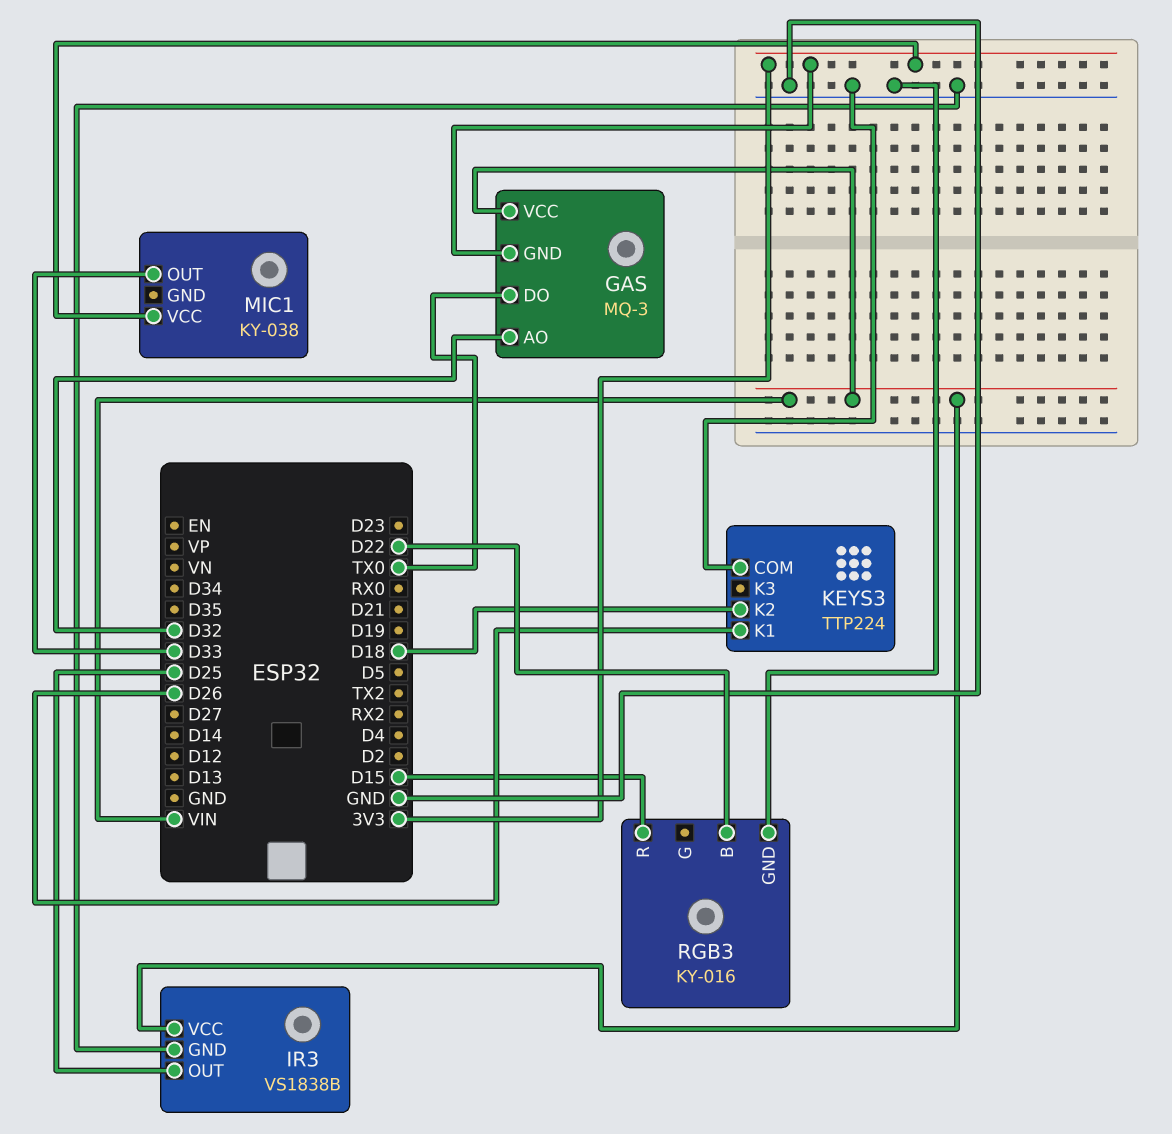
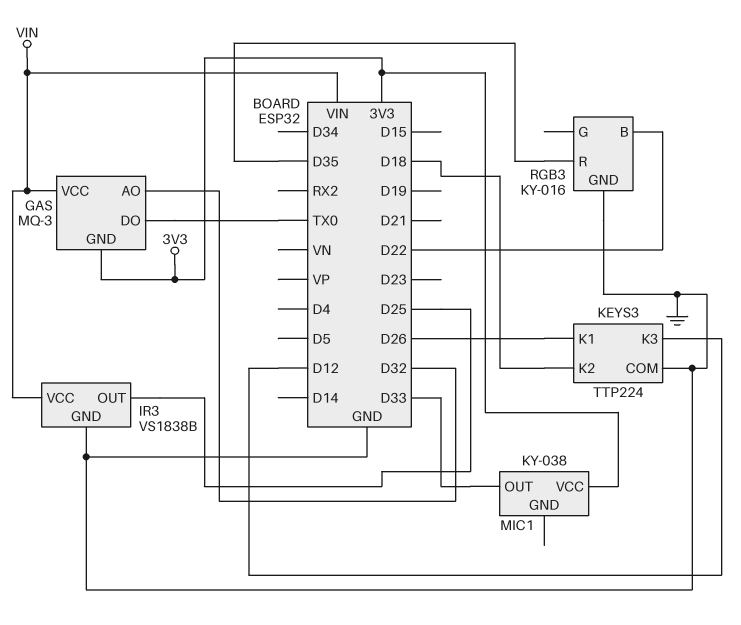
KEYS3 pin K3: none -> D12
RGB3 pin R: D15 -> D35

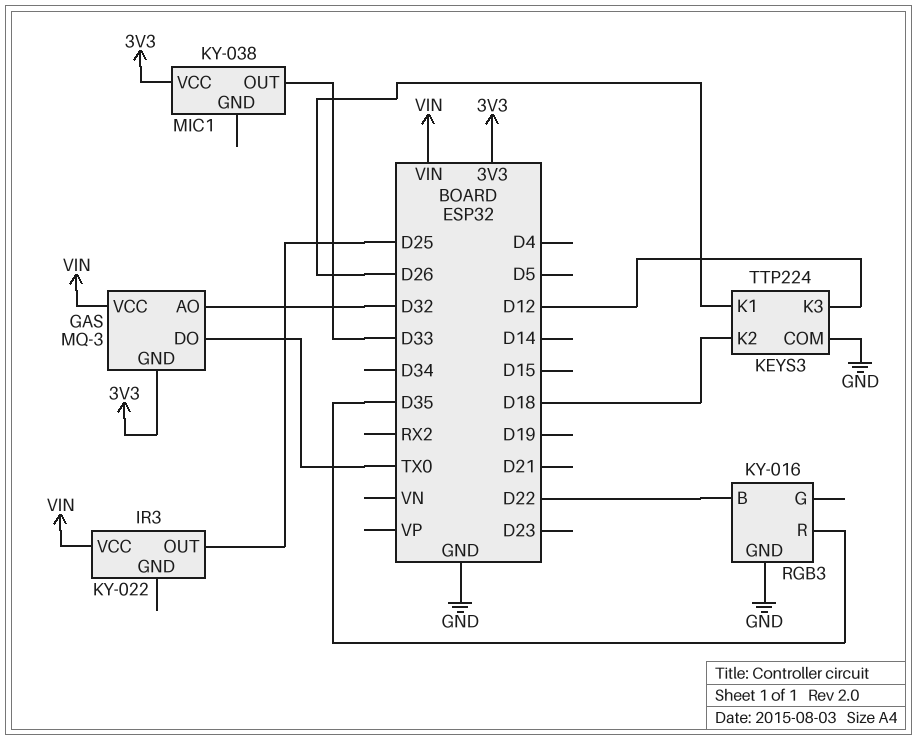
IR3: VS1838B -> KY-022
IR3 pin GND: GND -> none

